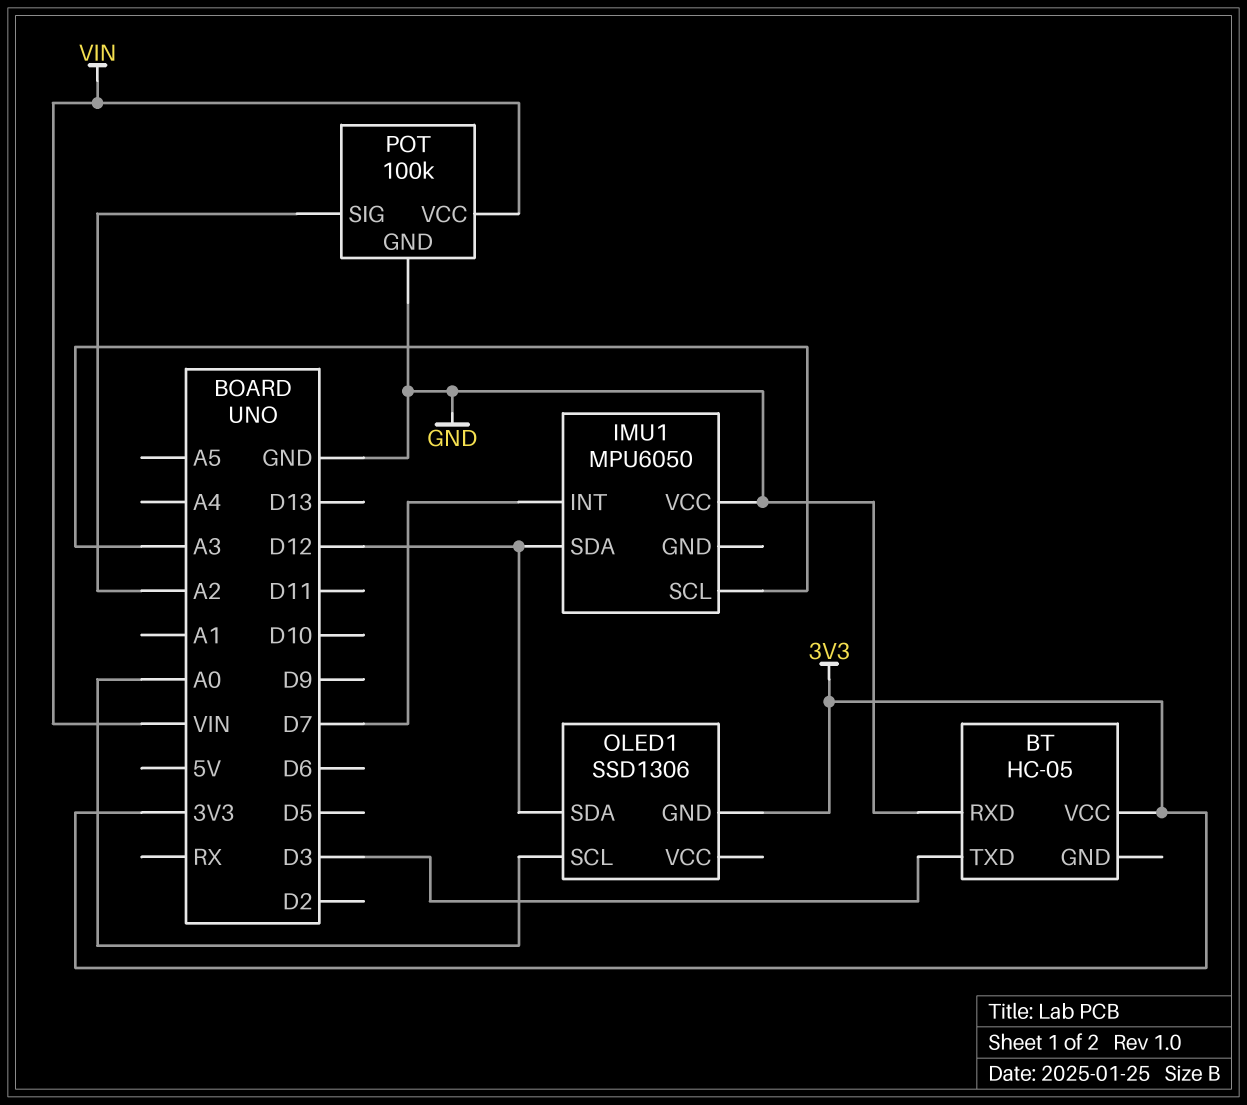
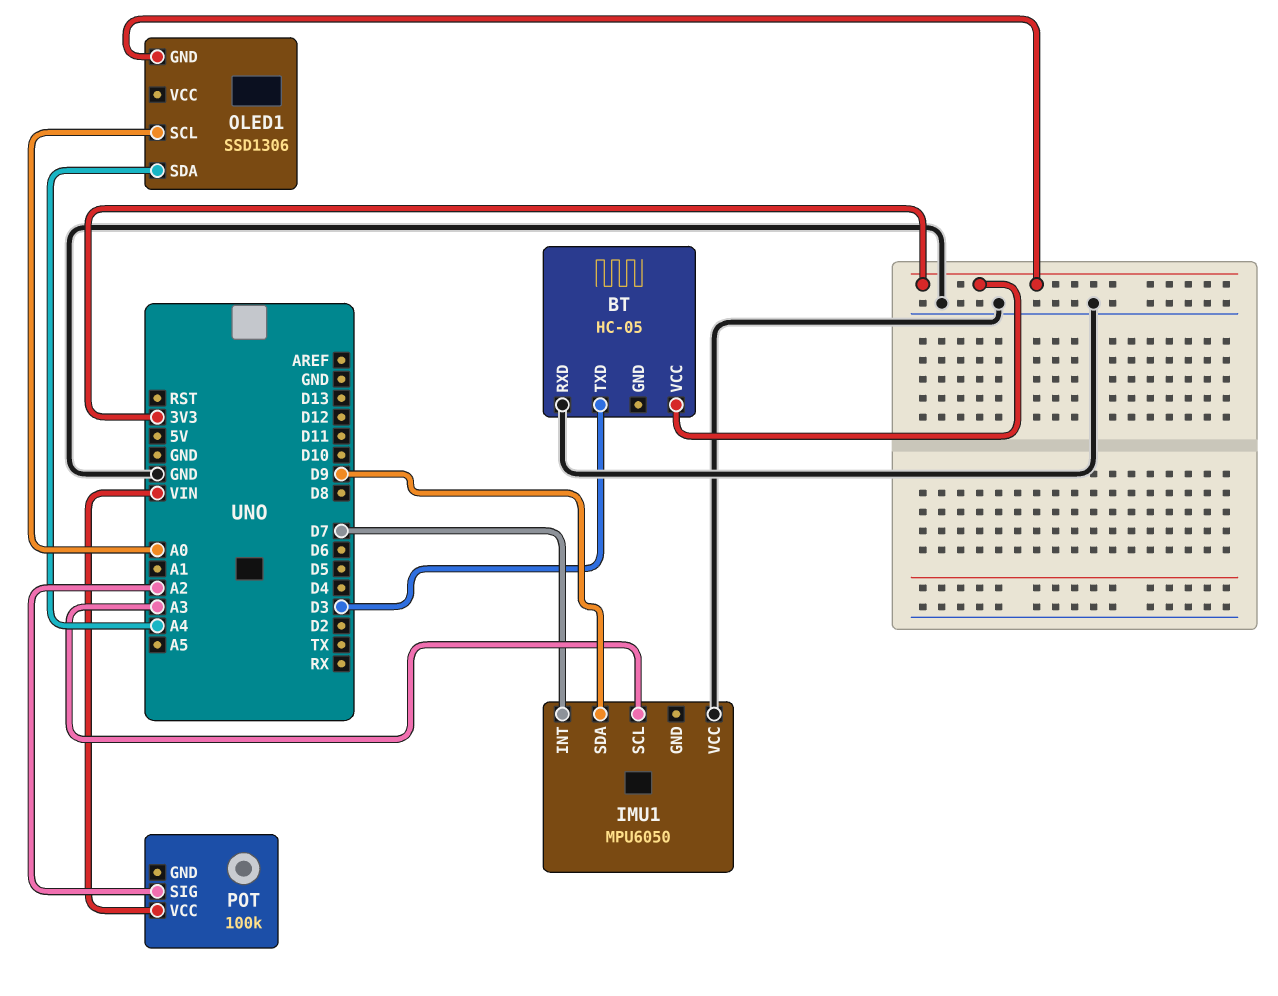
IMU1 pin SDA: D12 -> D9
OLED1 pin SDA: D12 -> A4
POT pin GND: GND -> none

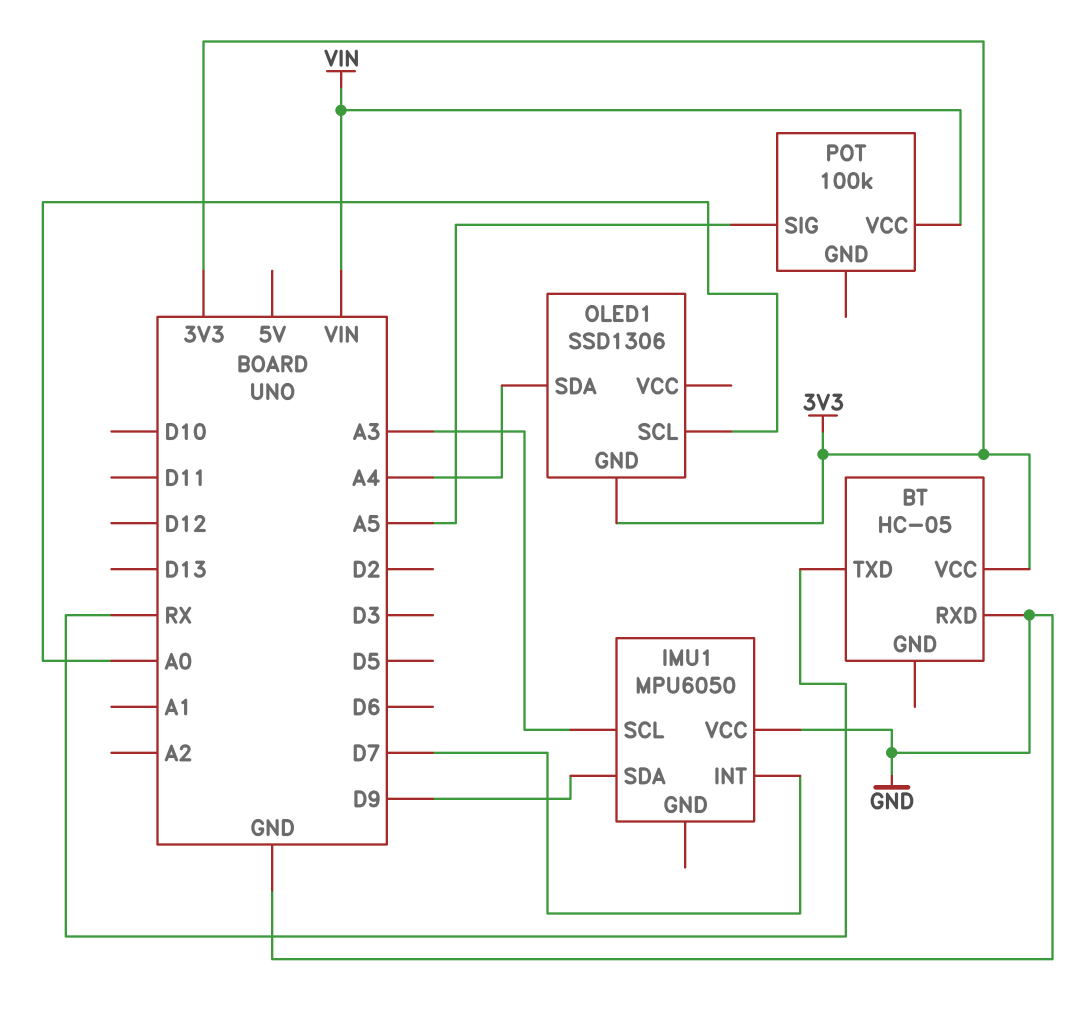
BT pin TXD: D3 -> RX
POT pin SIG: A2 -> A5

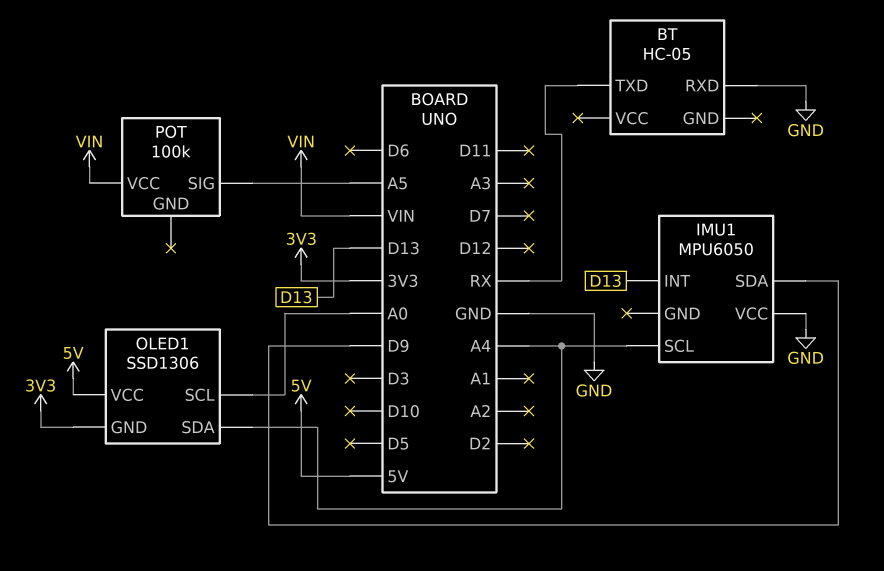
BT pin VCC: 3V3 -> none
IMU1 pin INT: D7 -> D13
IMU1 pin SCL: A3 -> A4
OLED1 pin VCC: none -> 5V

